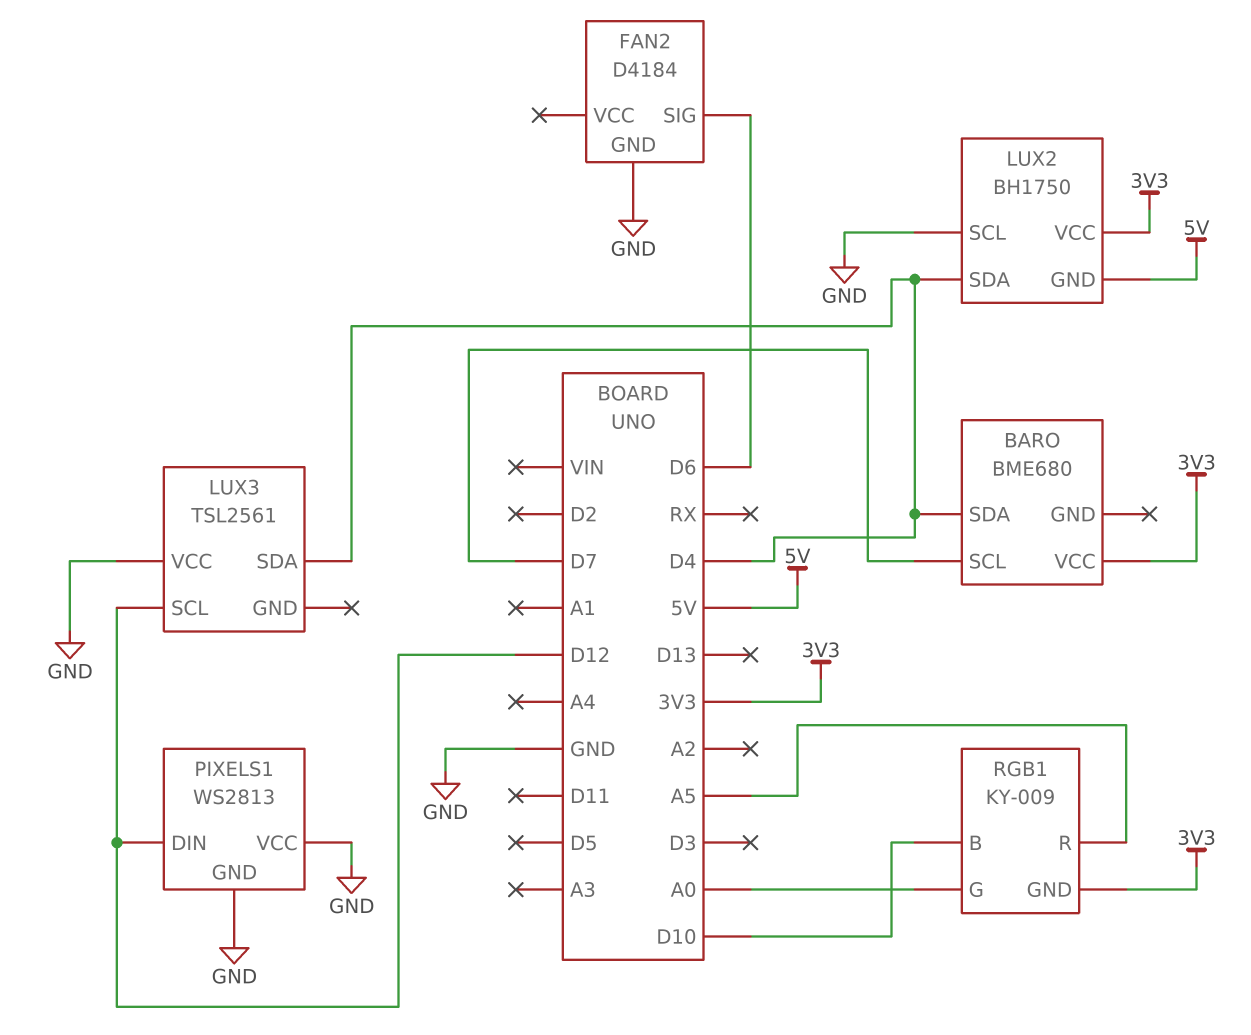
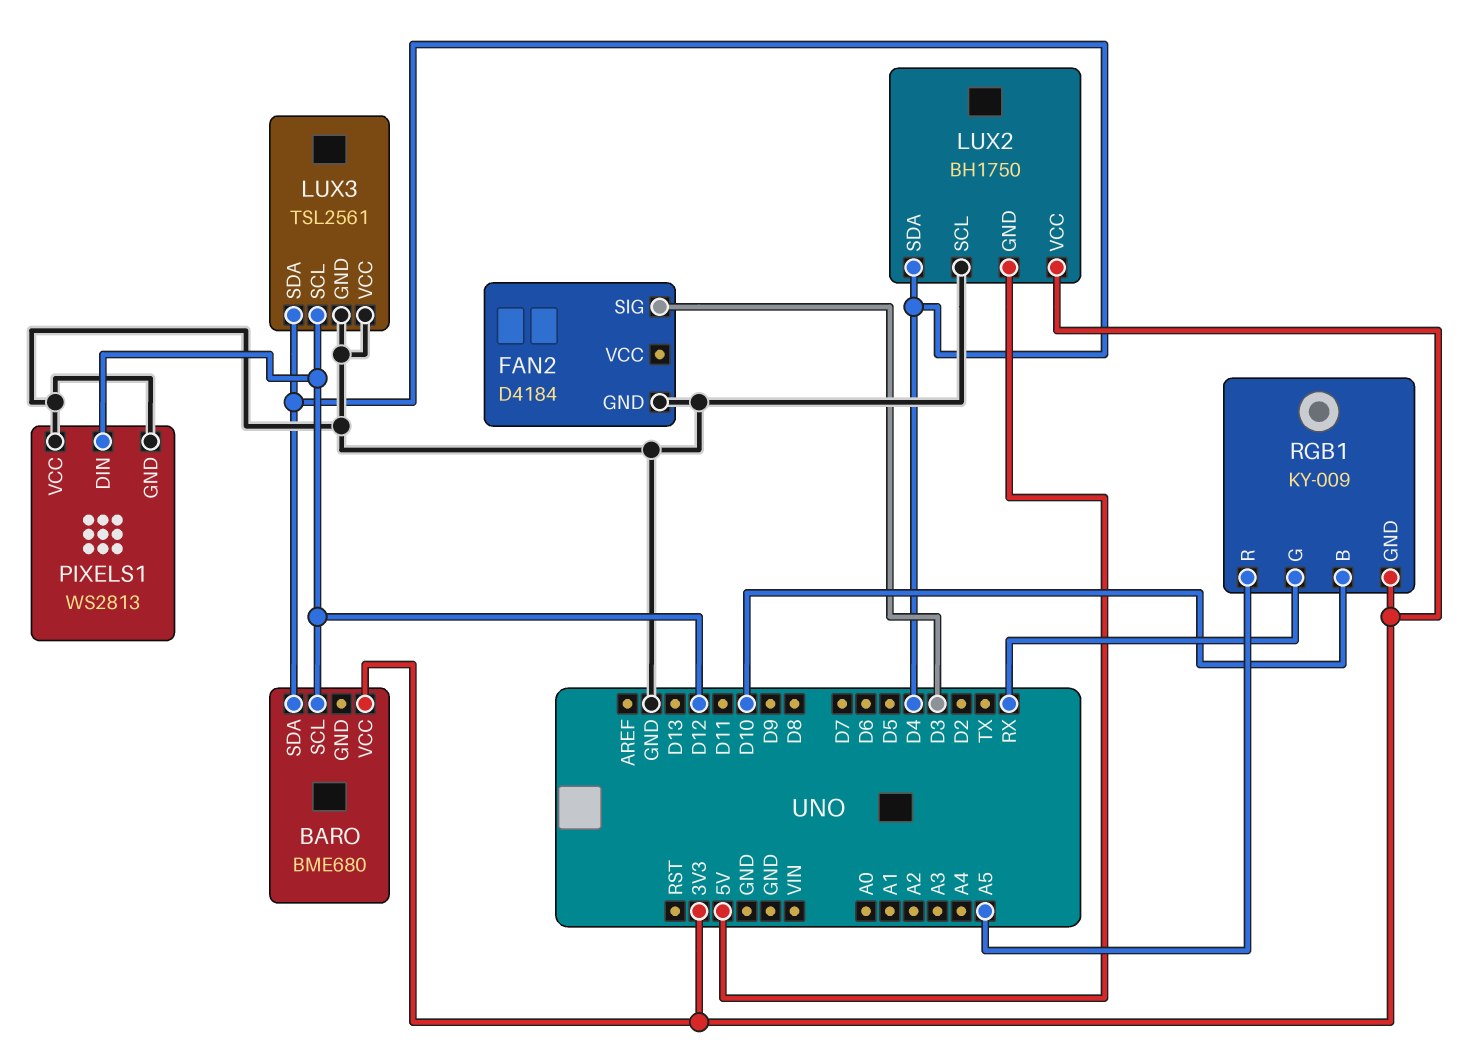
BARO pin SCL: D7 -> D12
FAN2 pin SIG: D6 -> D3
LUX3 pin GND: none -> GND
RGB1 pin G: A0 -> RX

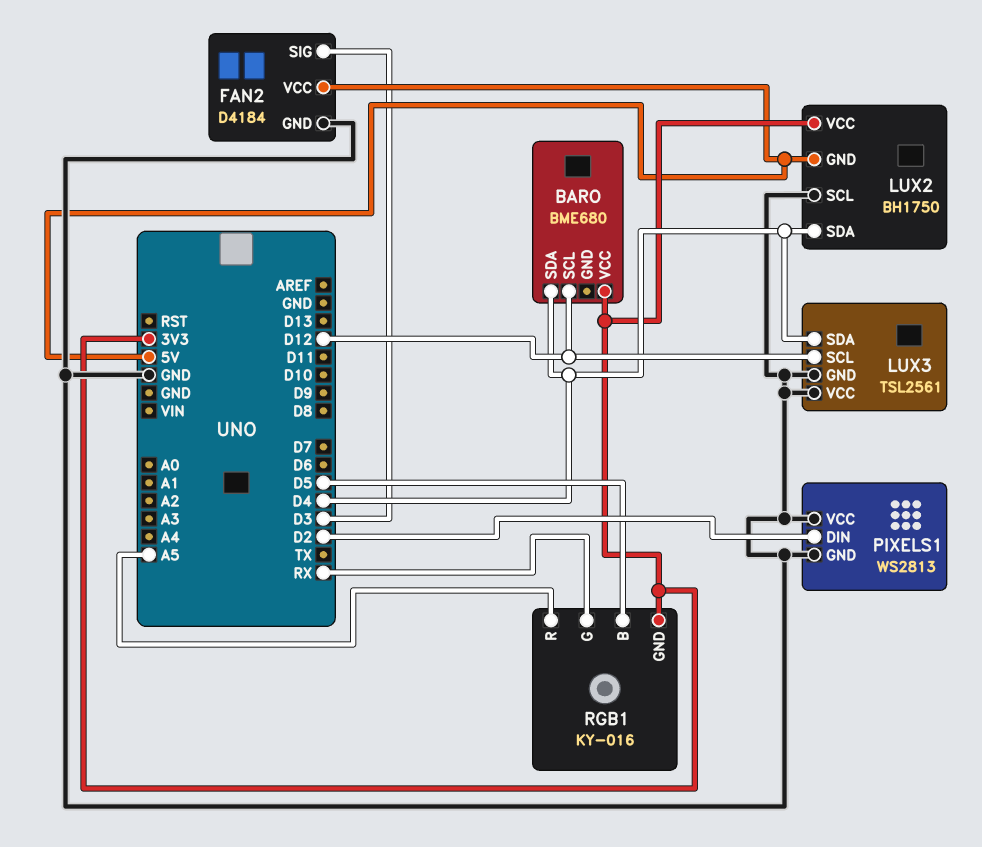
FAN2 pin VCC: none -> 5V
PIXELS1 pin DIN: D12 -> D2
RGB1: KY-009 -> KY-016
RGB1 pin B: D10 -> D5

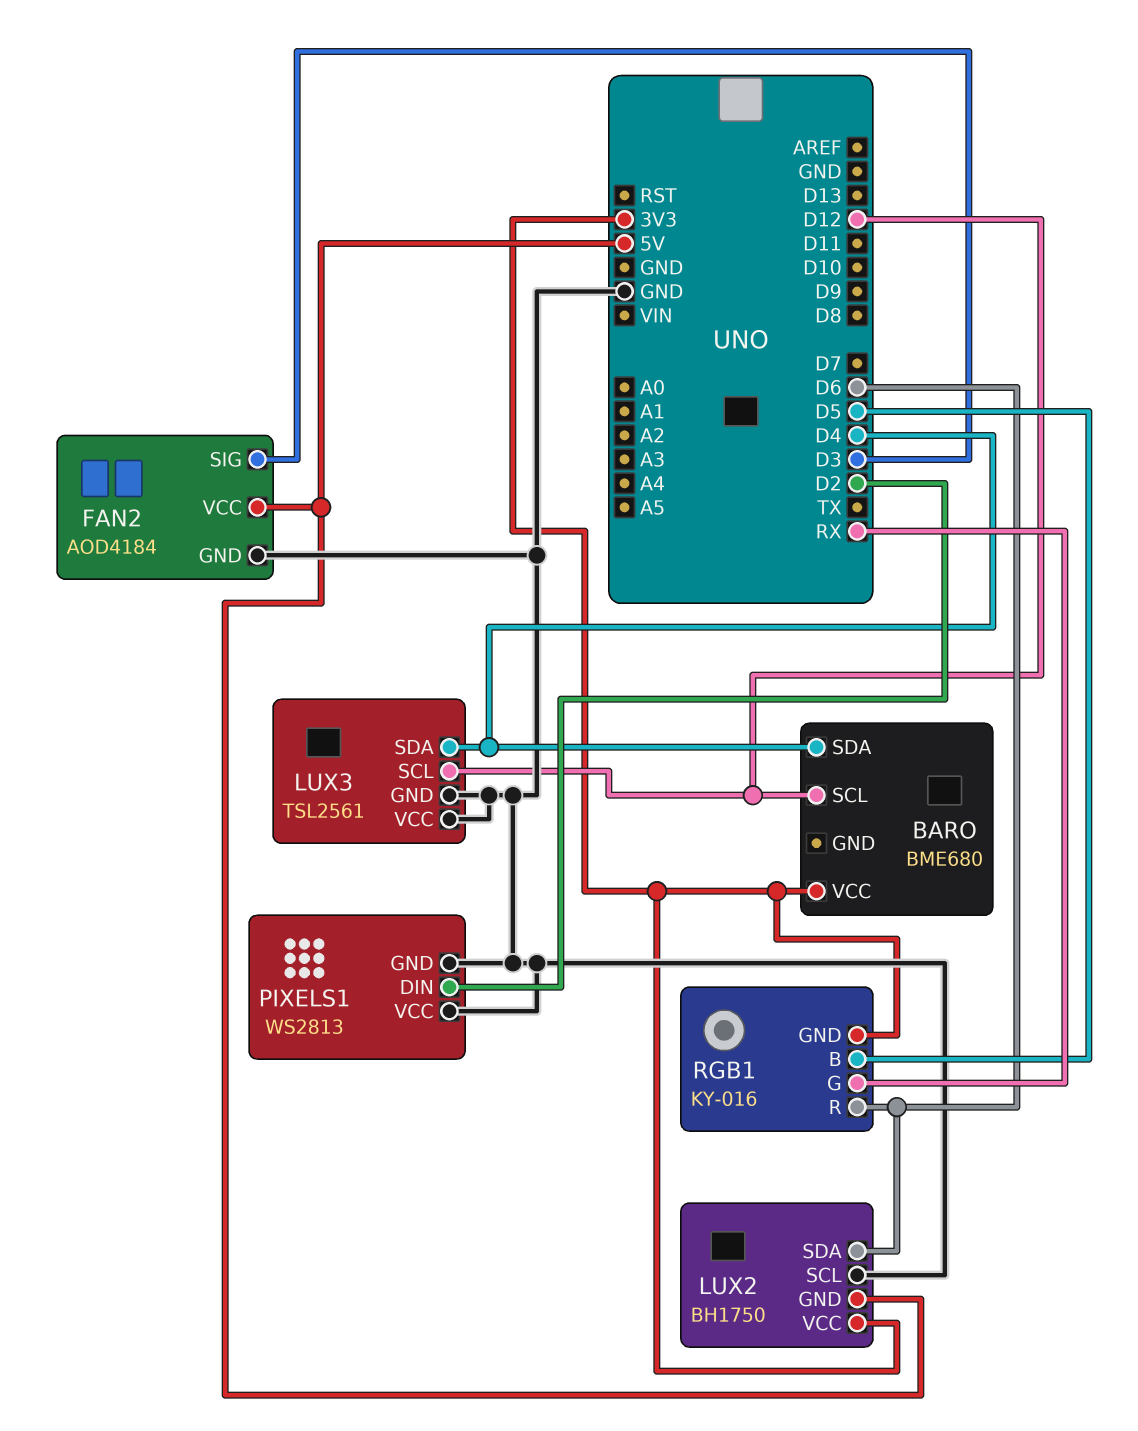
FAN2: D4184 -> AOD4184
LUX2 pin SDA: D4 -> D6
RGB1 pin R: A5 -> D6

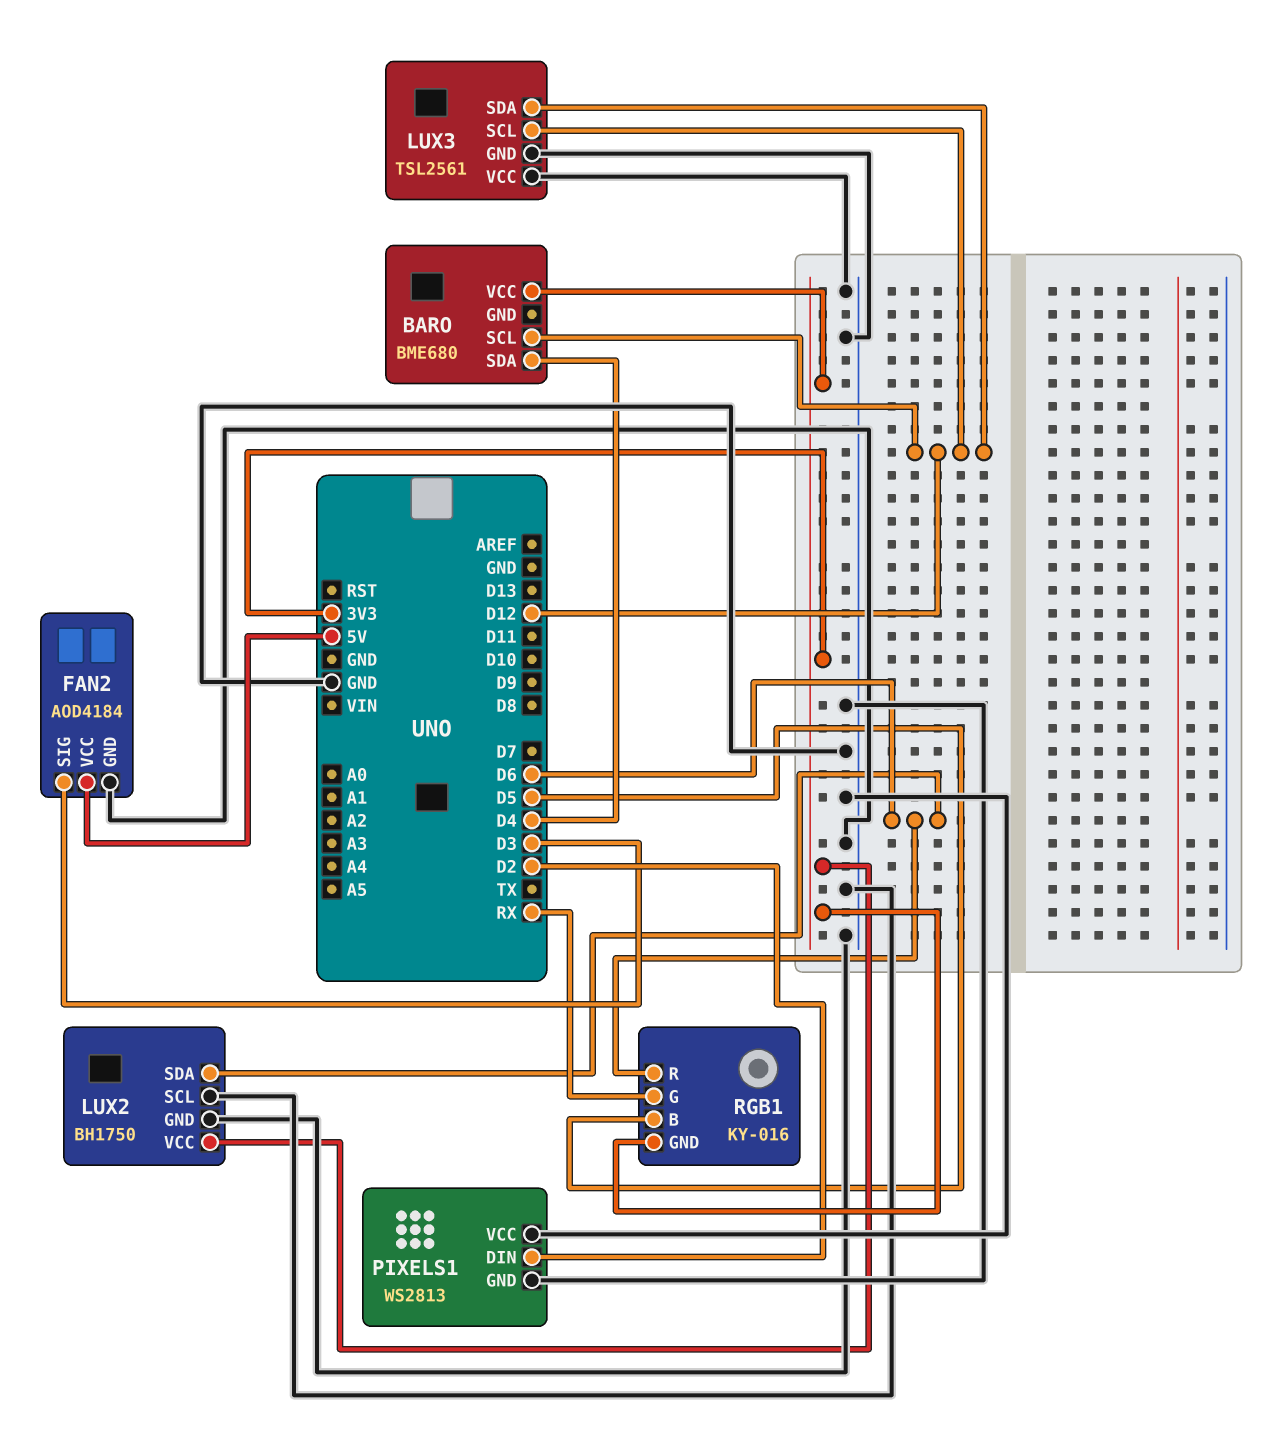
LUX2 pin GND: 5V -> GND
LUX3 pin SDA: D4 -> D12

